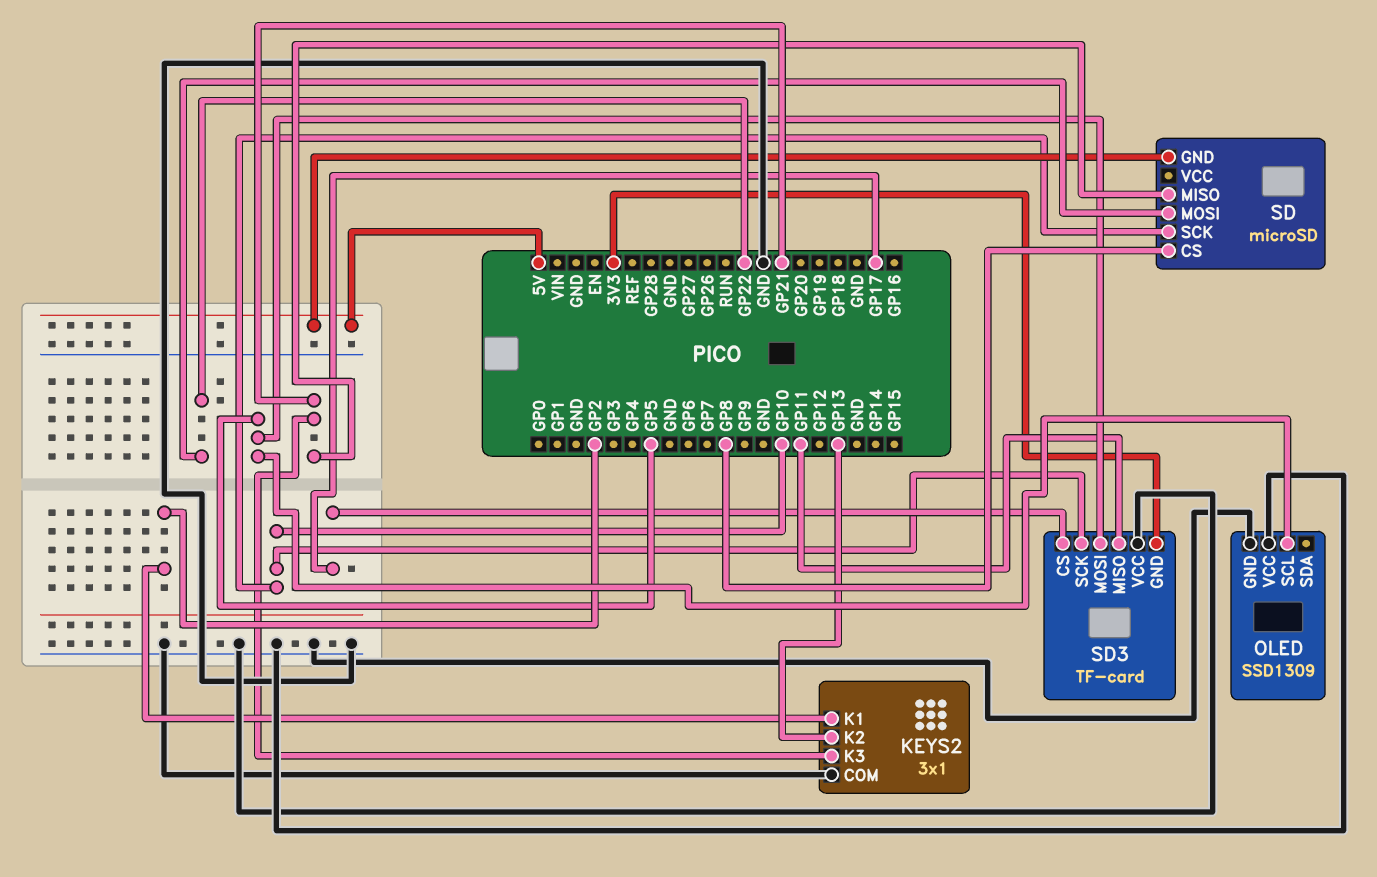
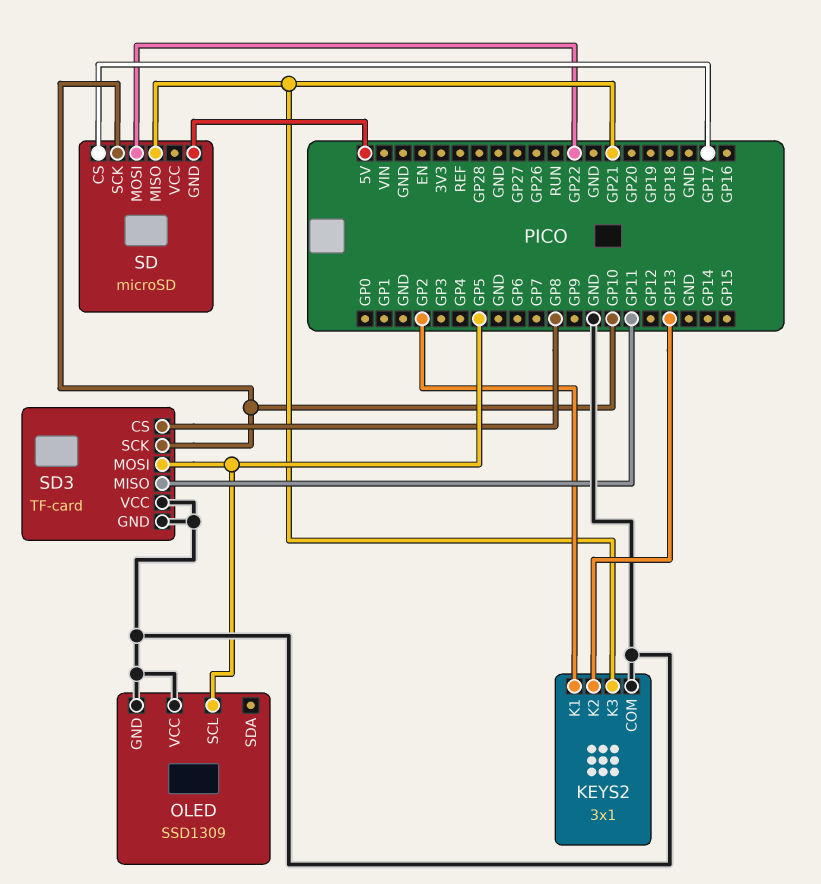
SD pin CS: GP8 -> GP17
SD3 pin CS: GP17 -> GP8
SD3 pin GND: 3V3 -> GND

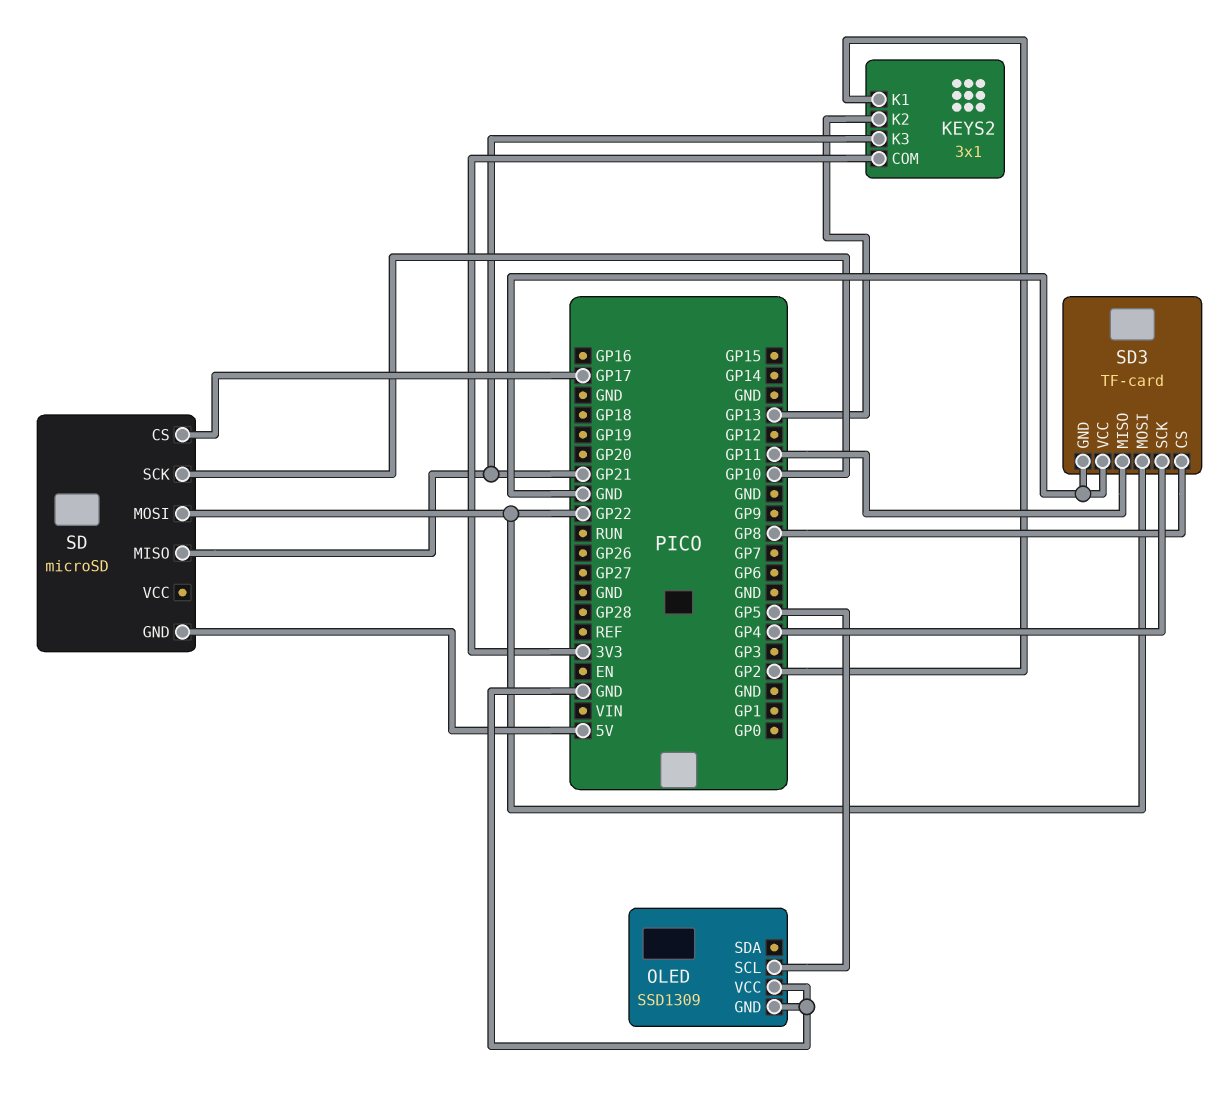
KEYS2 pin COM: GND -> 3V3
SD3 pin MOSI: GP5 -> GP22
SD3 pin SCK: GP10 -> GP4

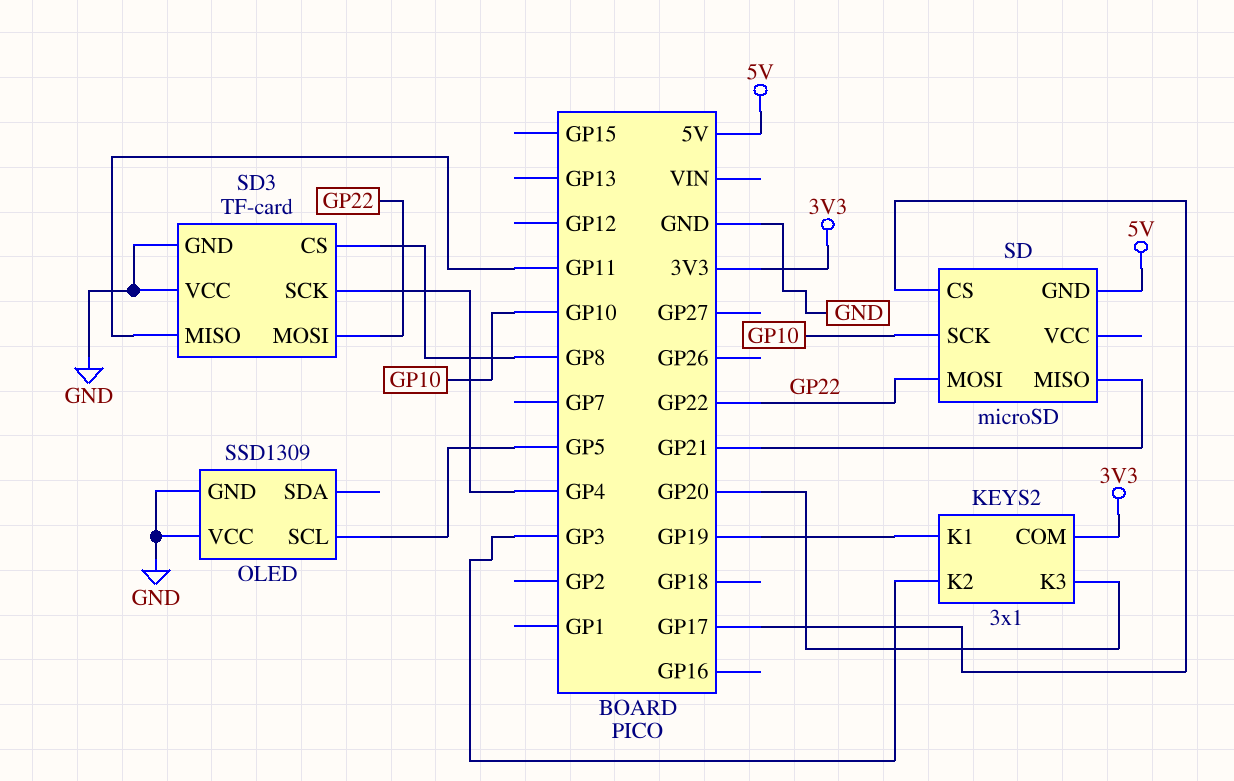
KEYS2 pin K1: GP2 -> GP19
KEYS2 pin K2: GP13 -> GP3
KEYS2 pin K3: GP21 -> GP20

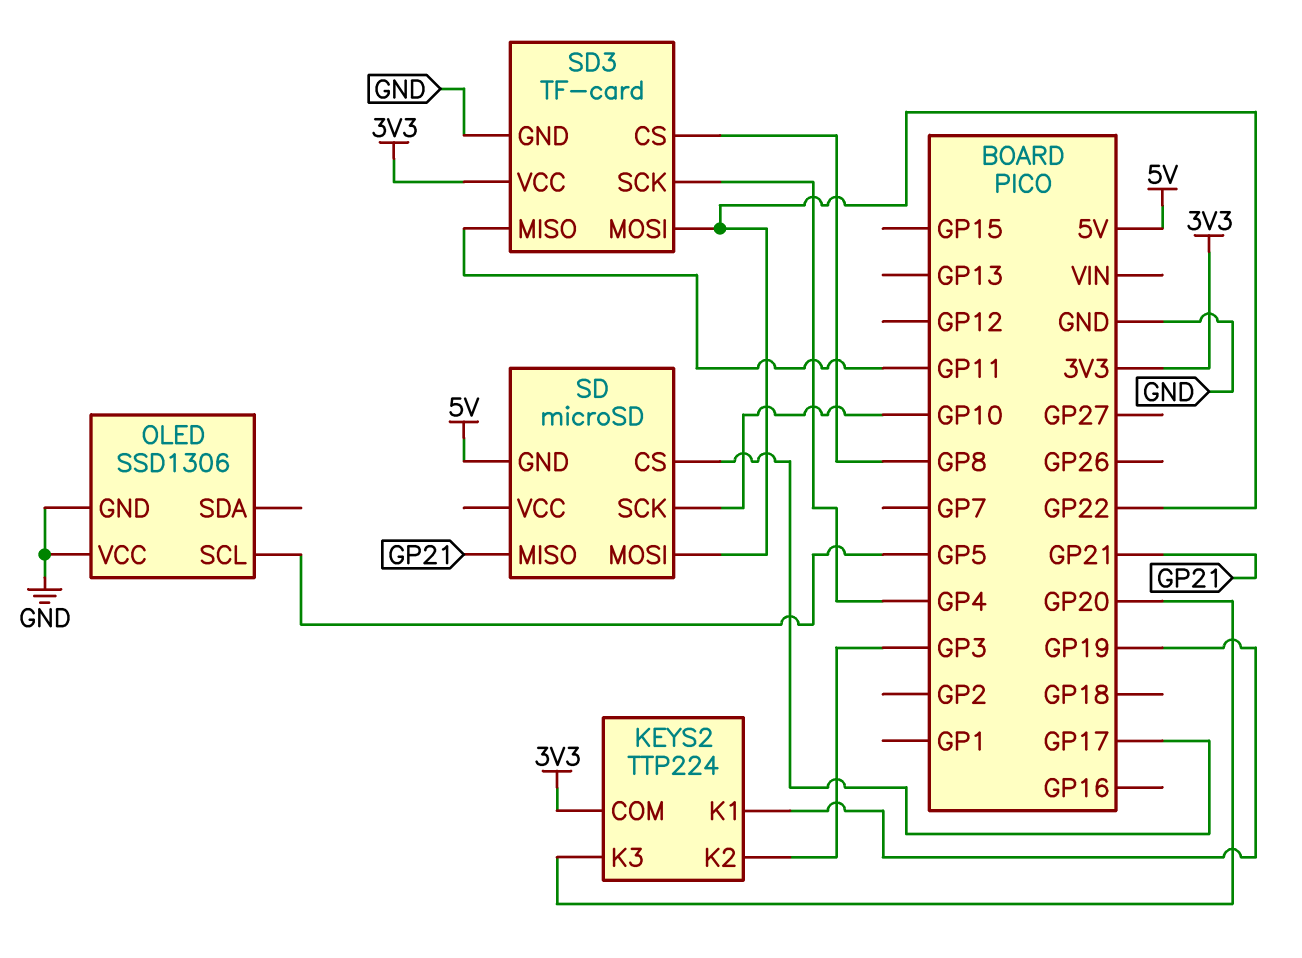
KEYS2: 3x1 -> TTP224
OLED: SSD1309 -> SSD1306
SD3 pin VCC: GND -> 3V3

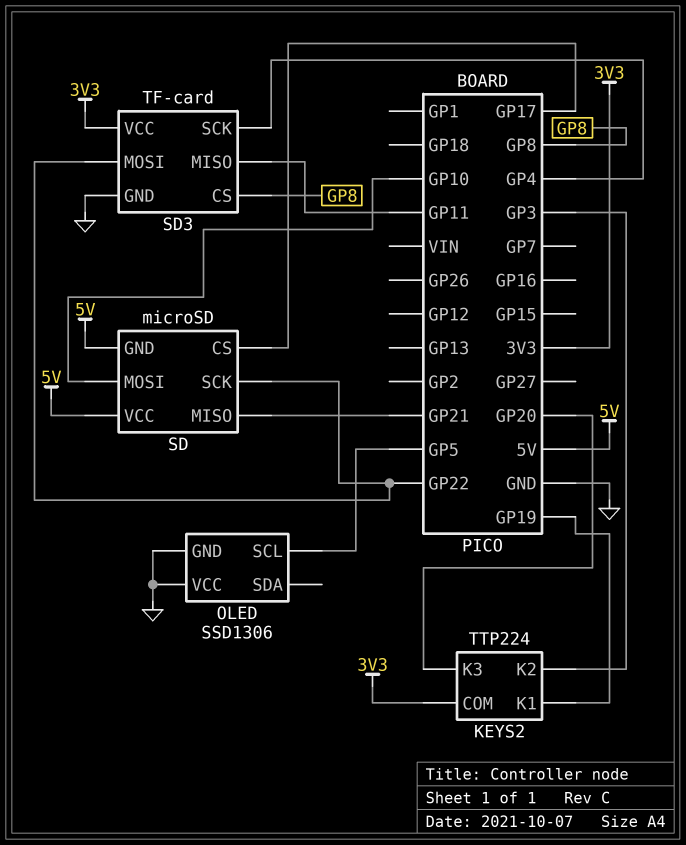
SD pin MOSI: GP22 -> GP10
SD pin SCK: GP10 -> GP22
SD pin VCC: none -> 5V

